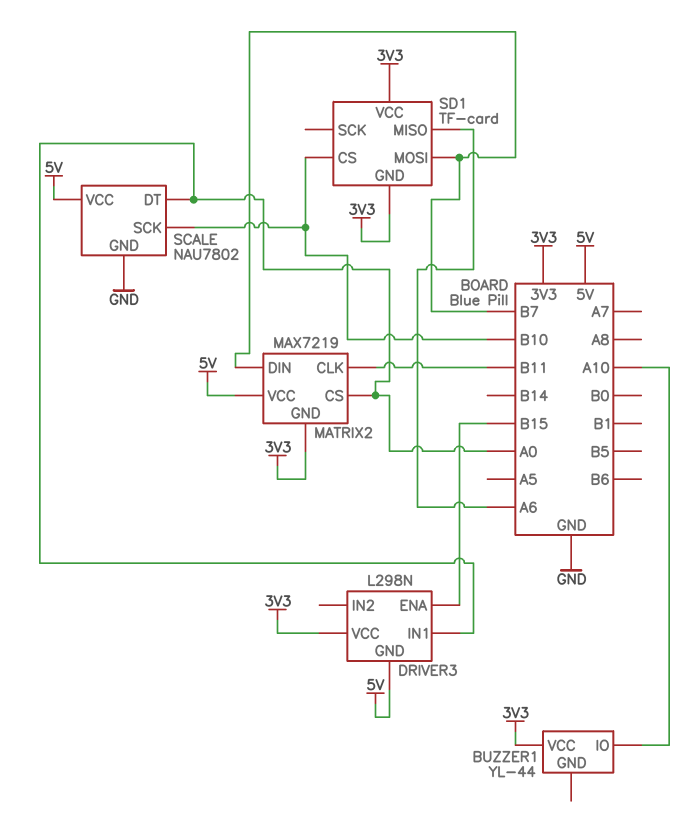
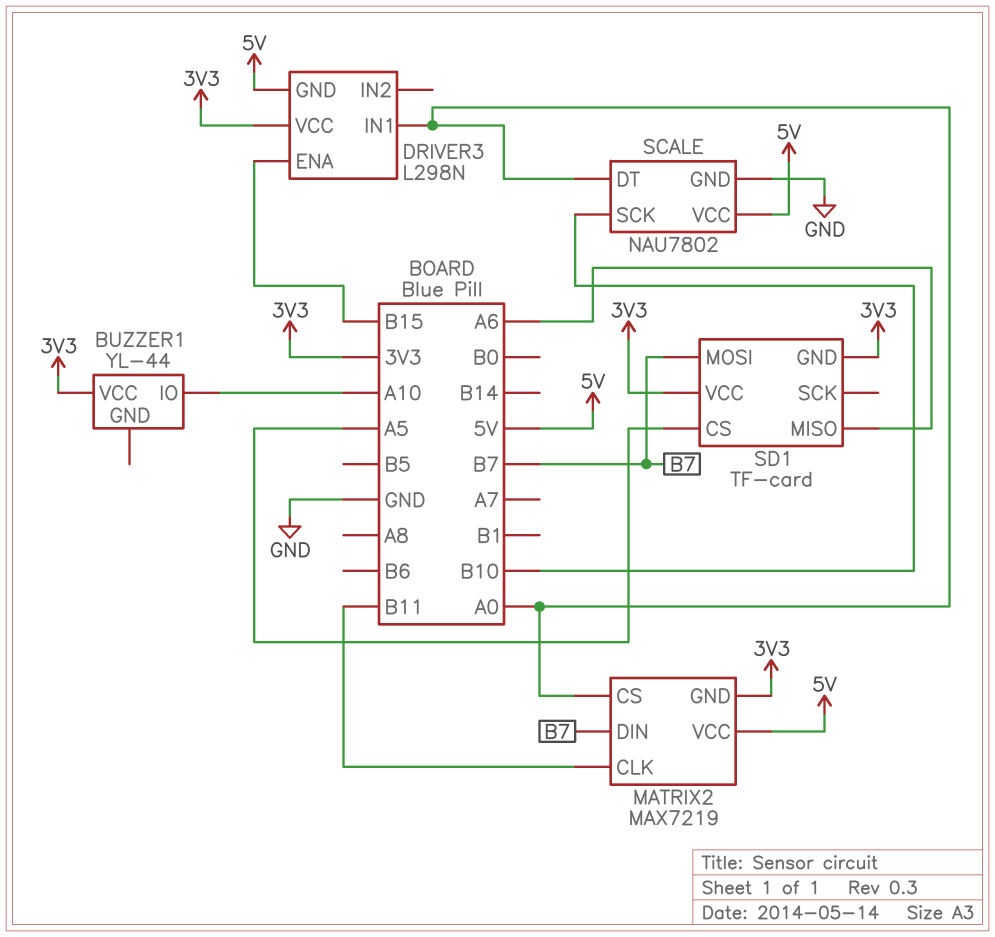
SD1 pin CS: B10 -> A5

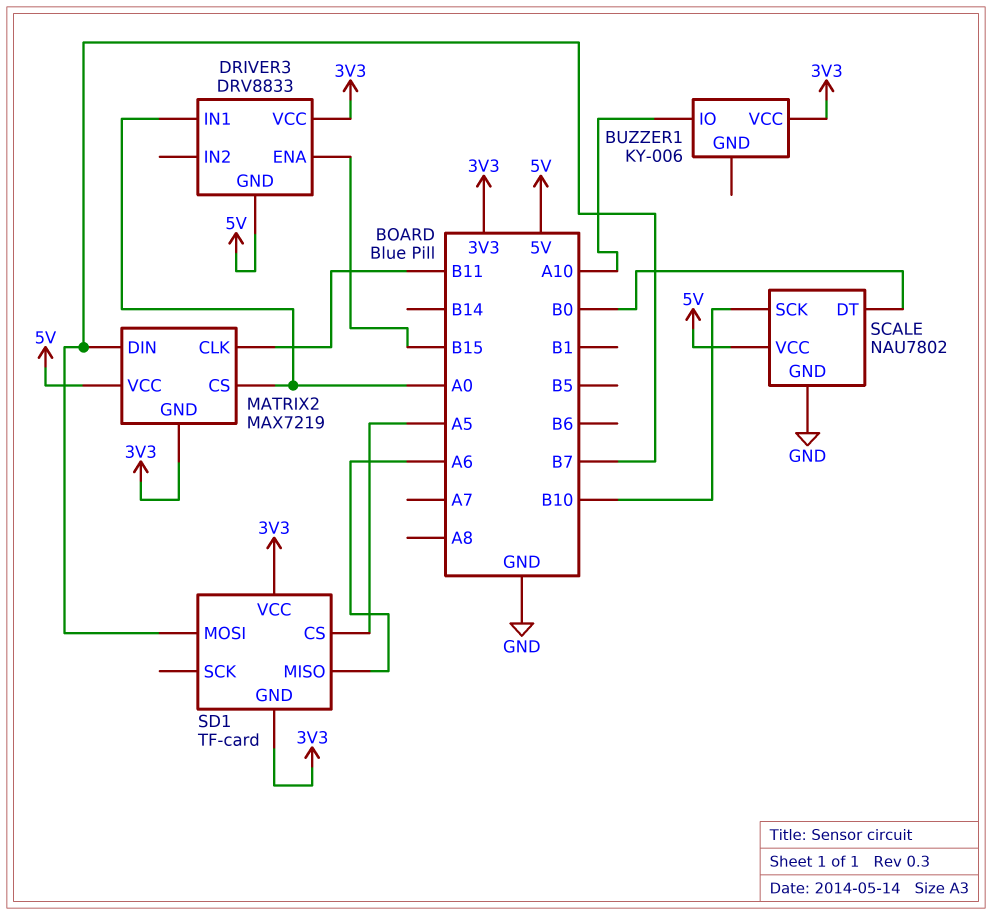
BUZZER1: YL-44 -> KY-006
DRIVER3: L298N -> DRV8833
SCALE pin DT: A0 -> B0

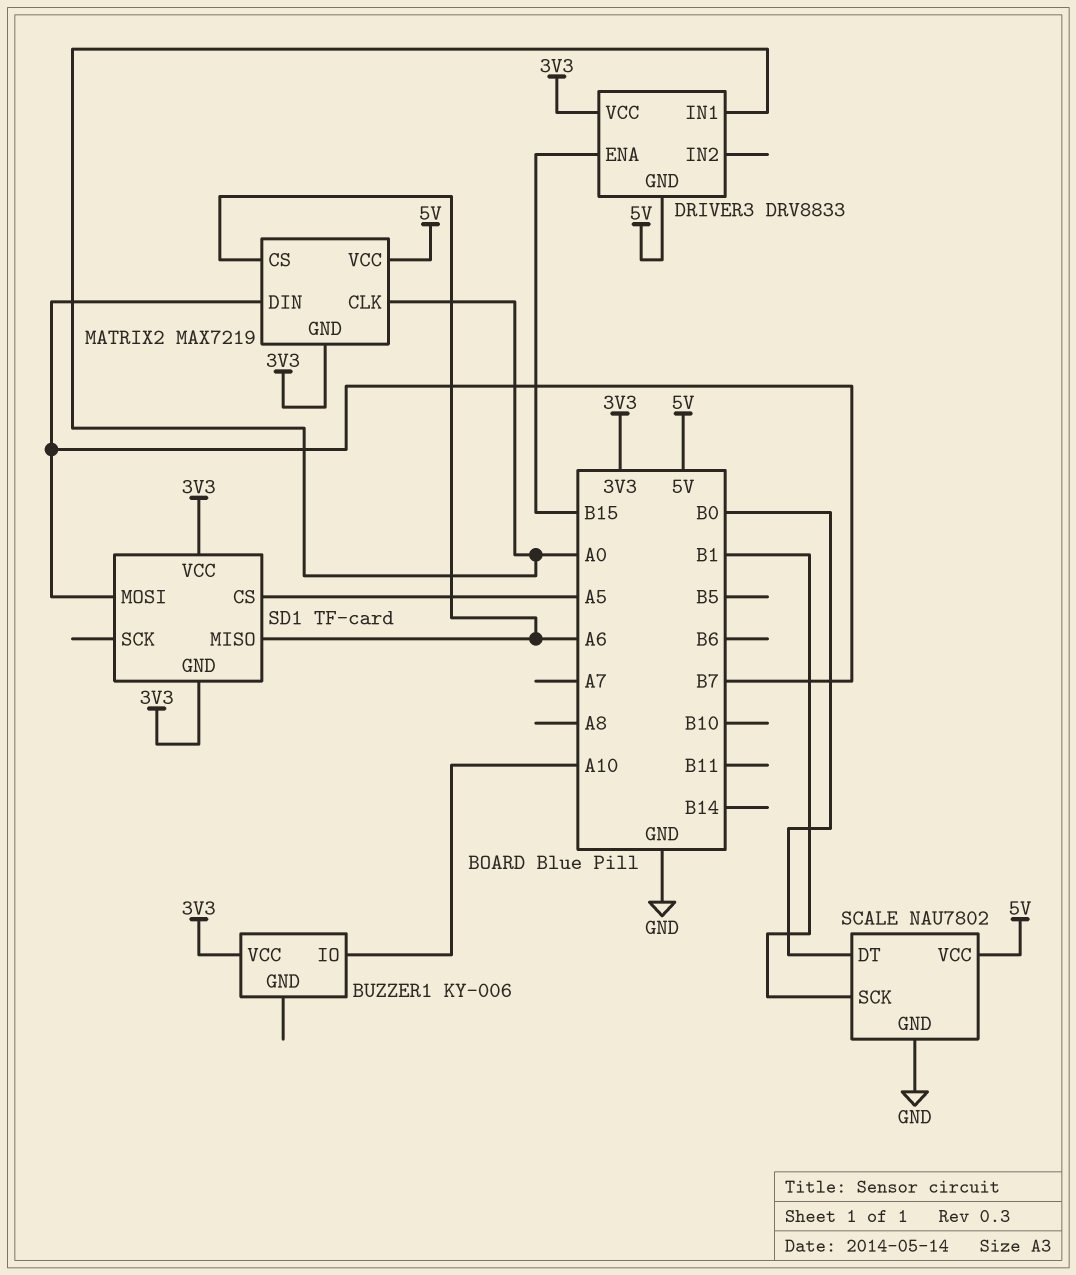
MATRIX2 pin CLK: B11 -> A0
MATRIX2 pin CS: A0 -> A6
SCALE pin SCK: B10 -> B1

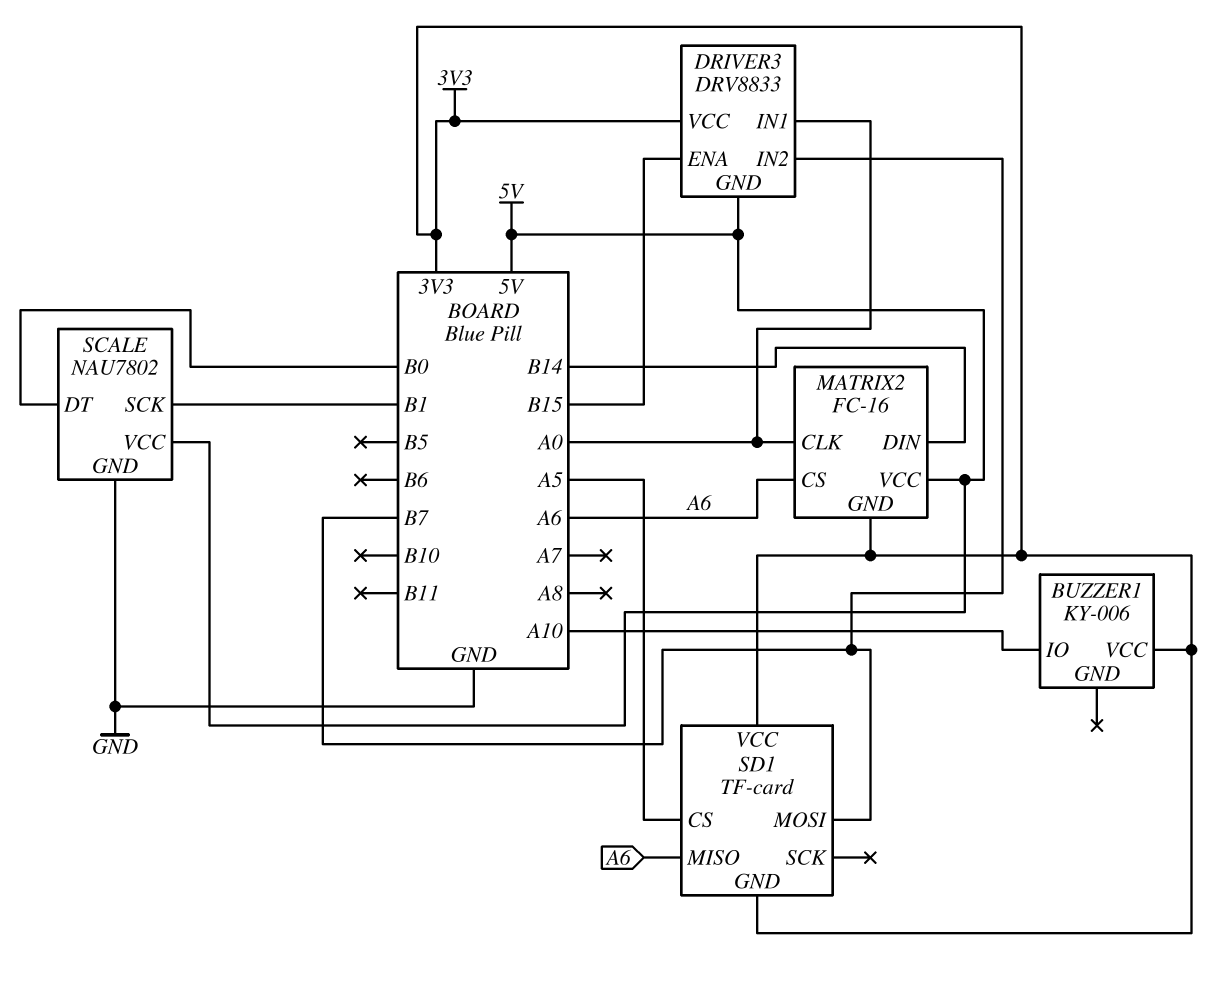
DRIVER3 pin IN2: none -> B7
MATRIX2: MAX7219 -> FC-16
MATRIX2 pin DIN: B7 -> B14

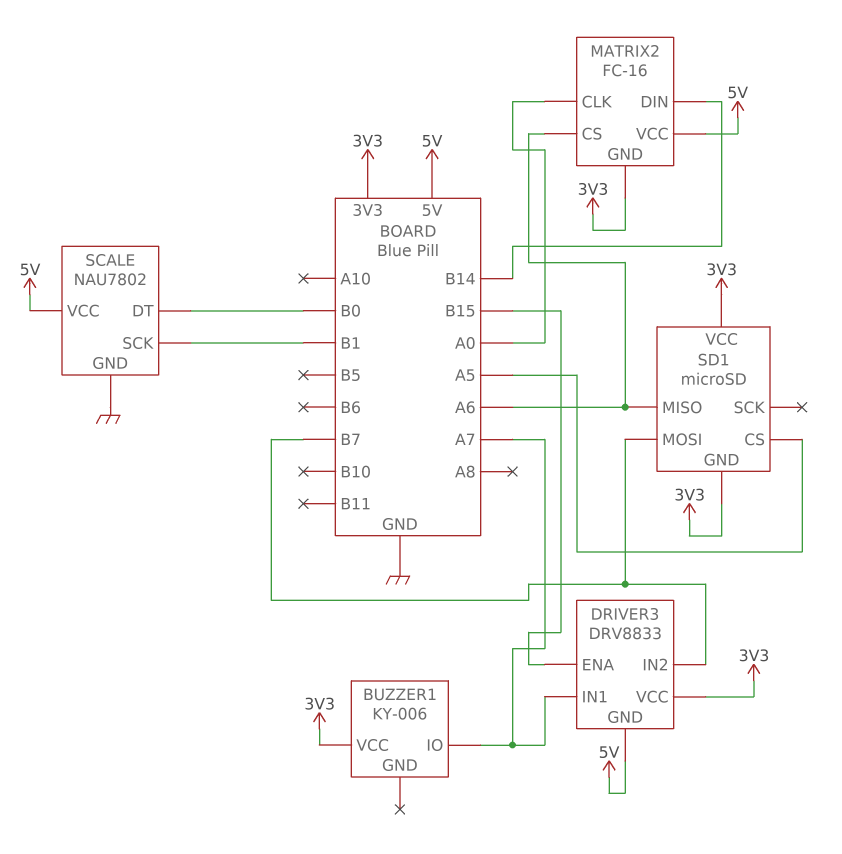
BUZZER1 pin IO: A10 -> A7
DRIVER3 pin IN1: A0 -> A7
SD1: TF-card -> microSD

